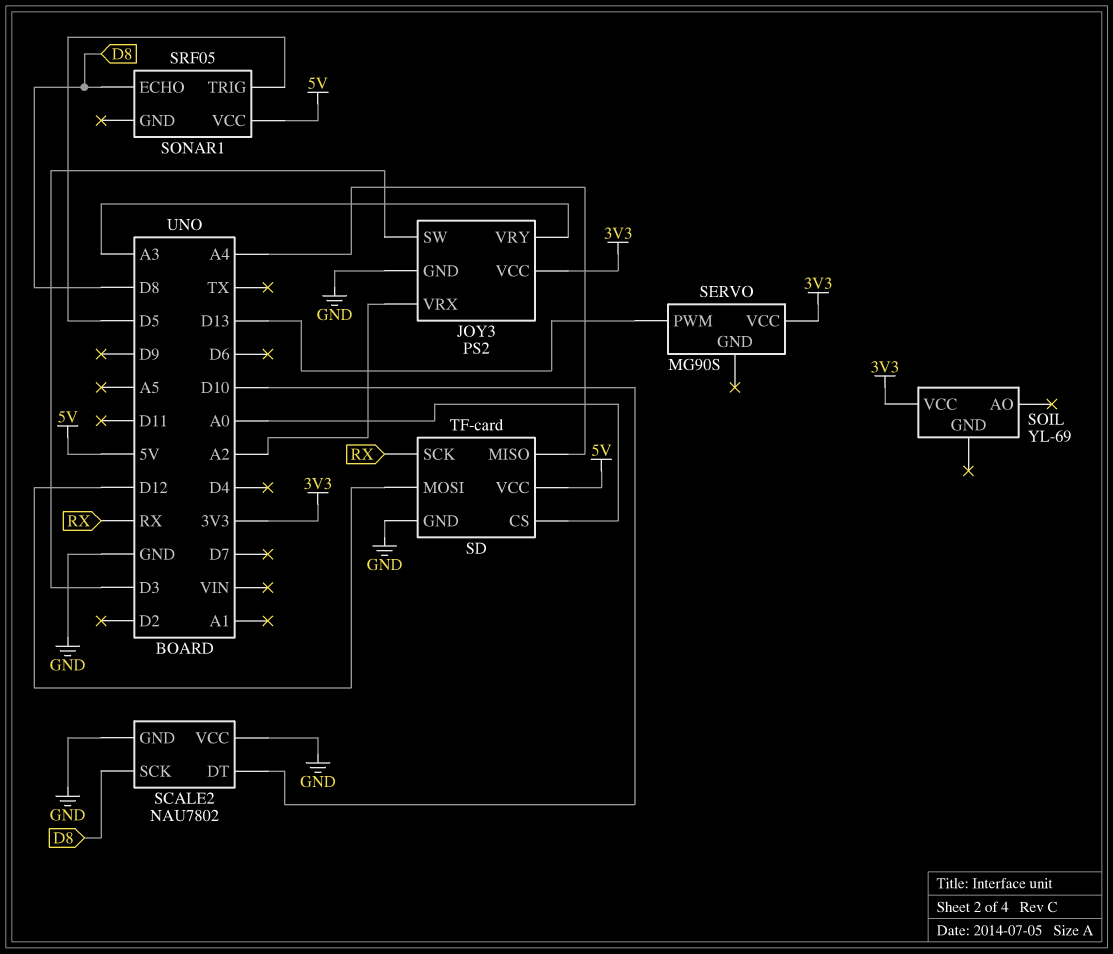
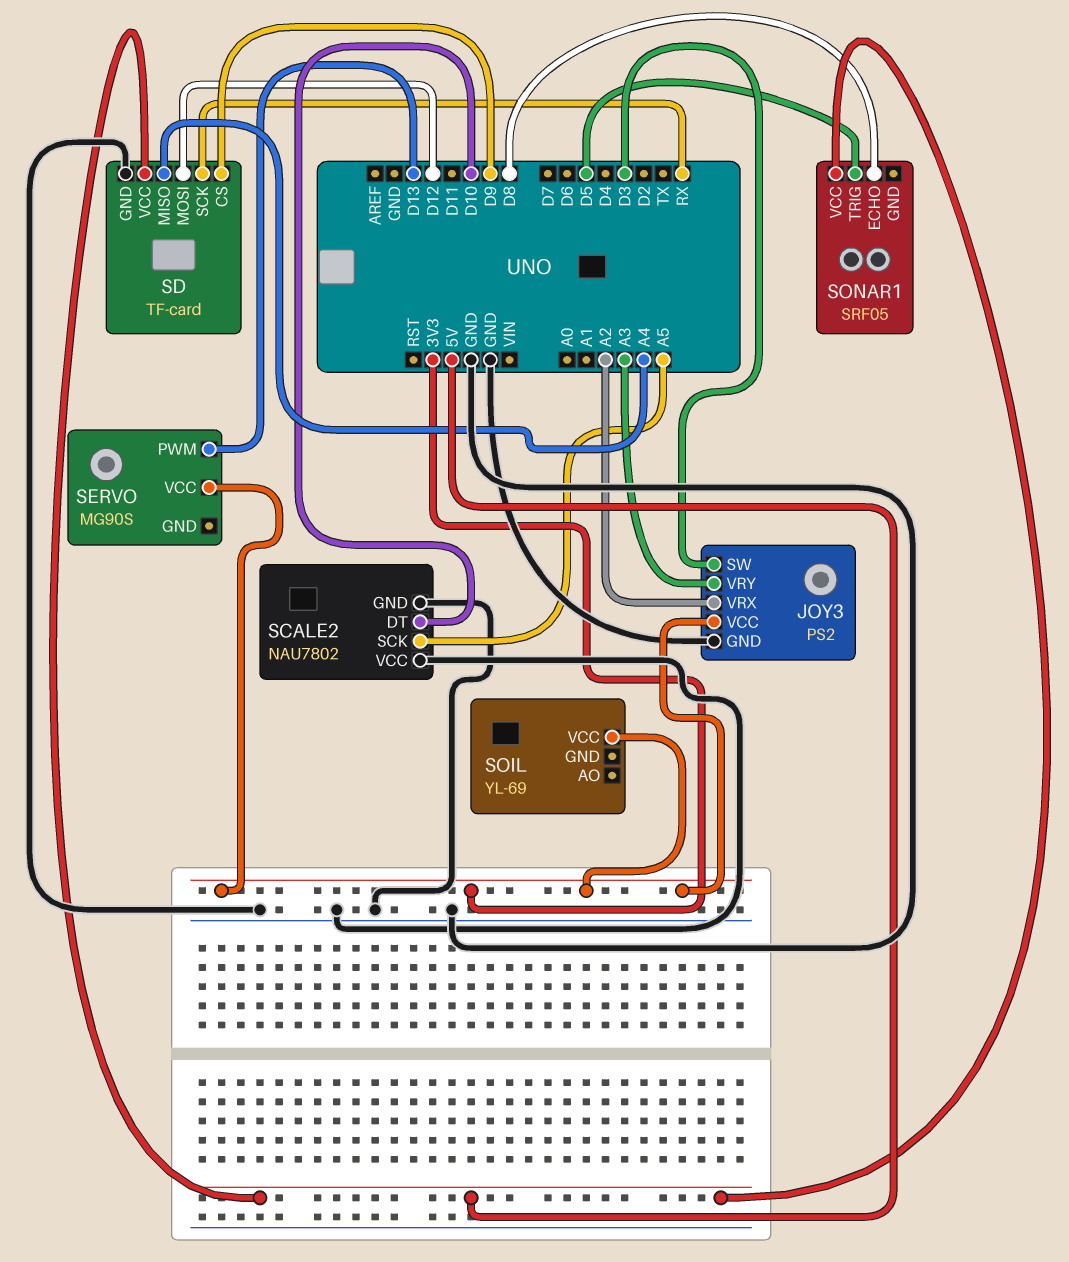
SCALE2 pin SCK: D8 -> A5
SD pin CS: A0 -> D9

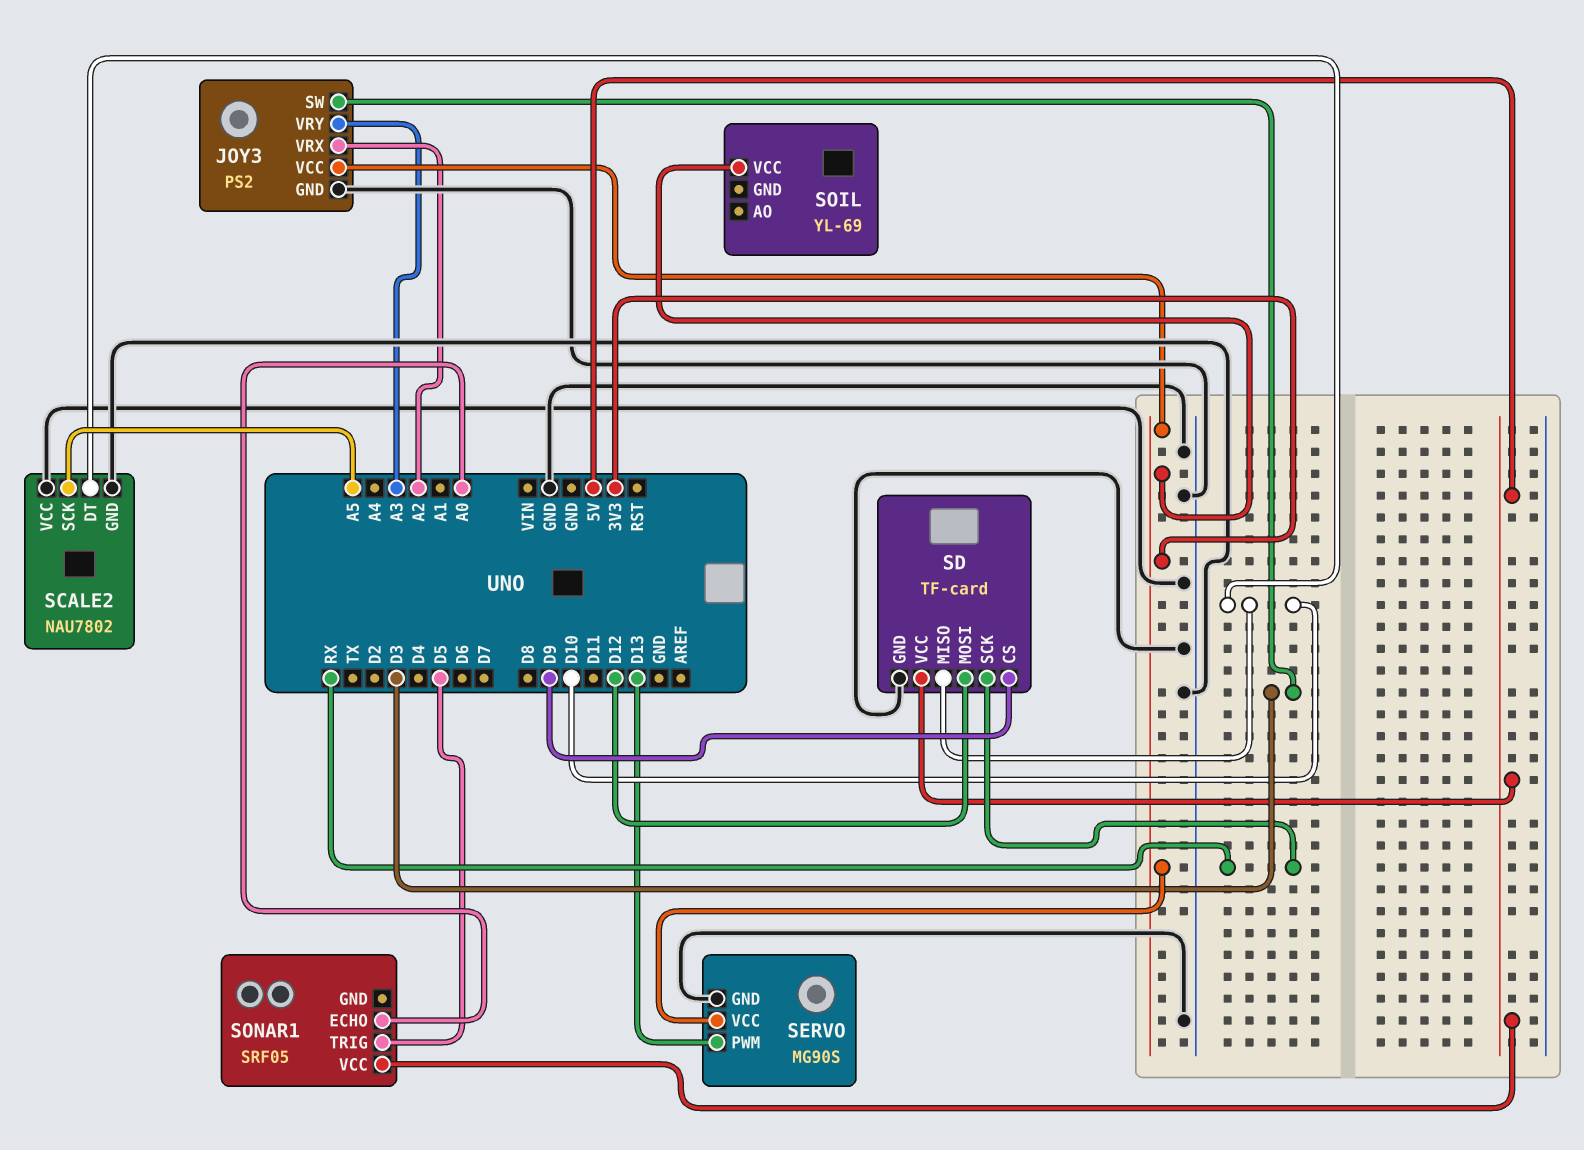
SD pin MISO: A4 -> D10
SERVO pin GND: none -> GND
SONAR1 pin ECHO: D8 -> A0

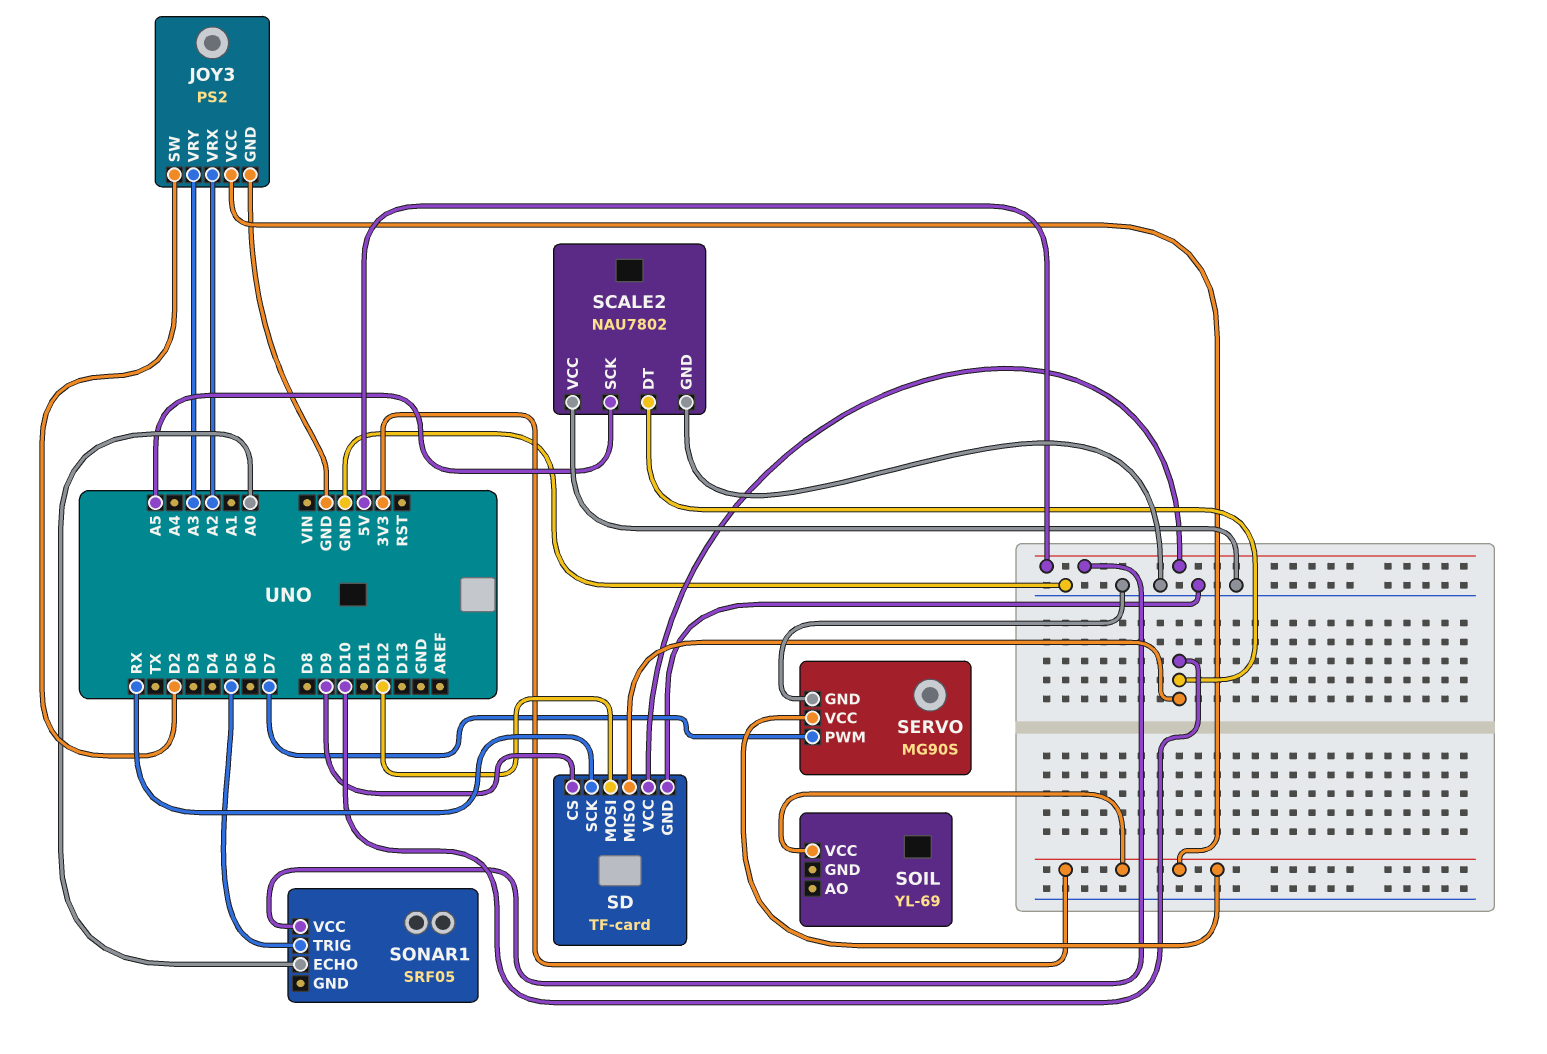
JOY3 pin SW: D3 -> D2
SERVO pin PWM: D13 -> D7

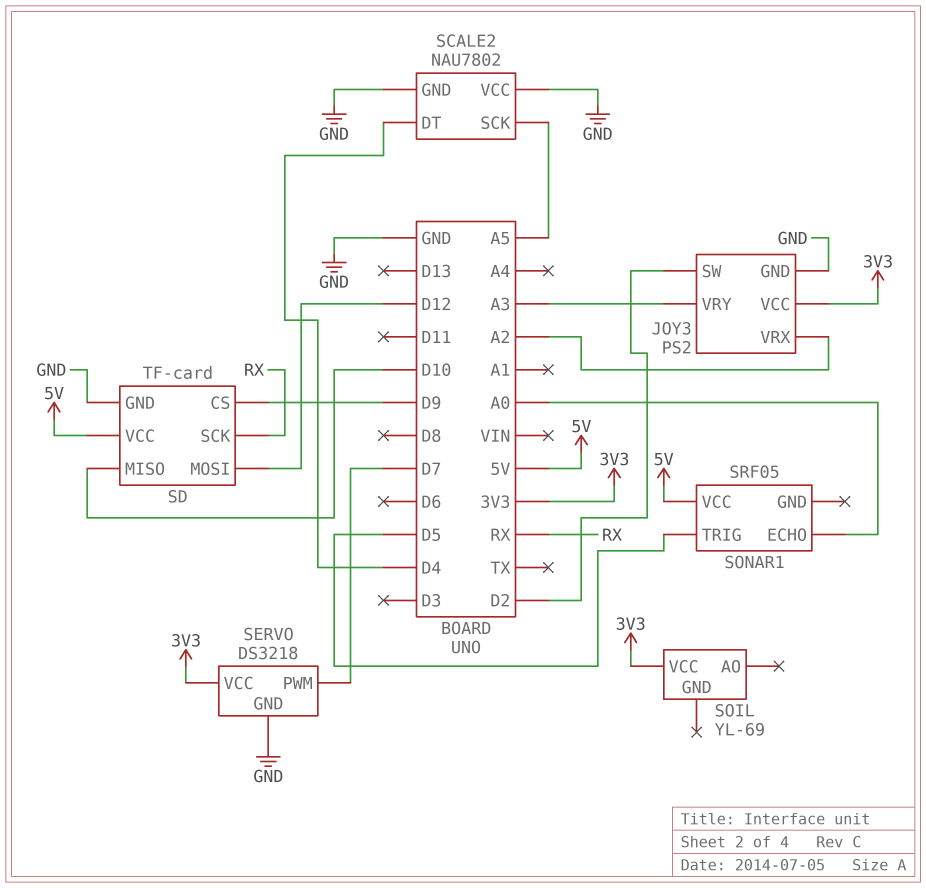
SCALE2 pin DT: D10 -> D4
SERVO: MG90S -> DS3218

